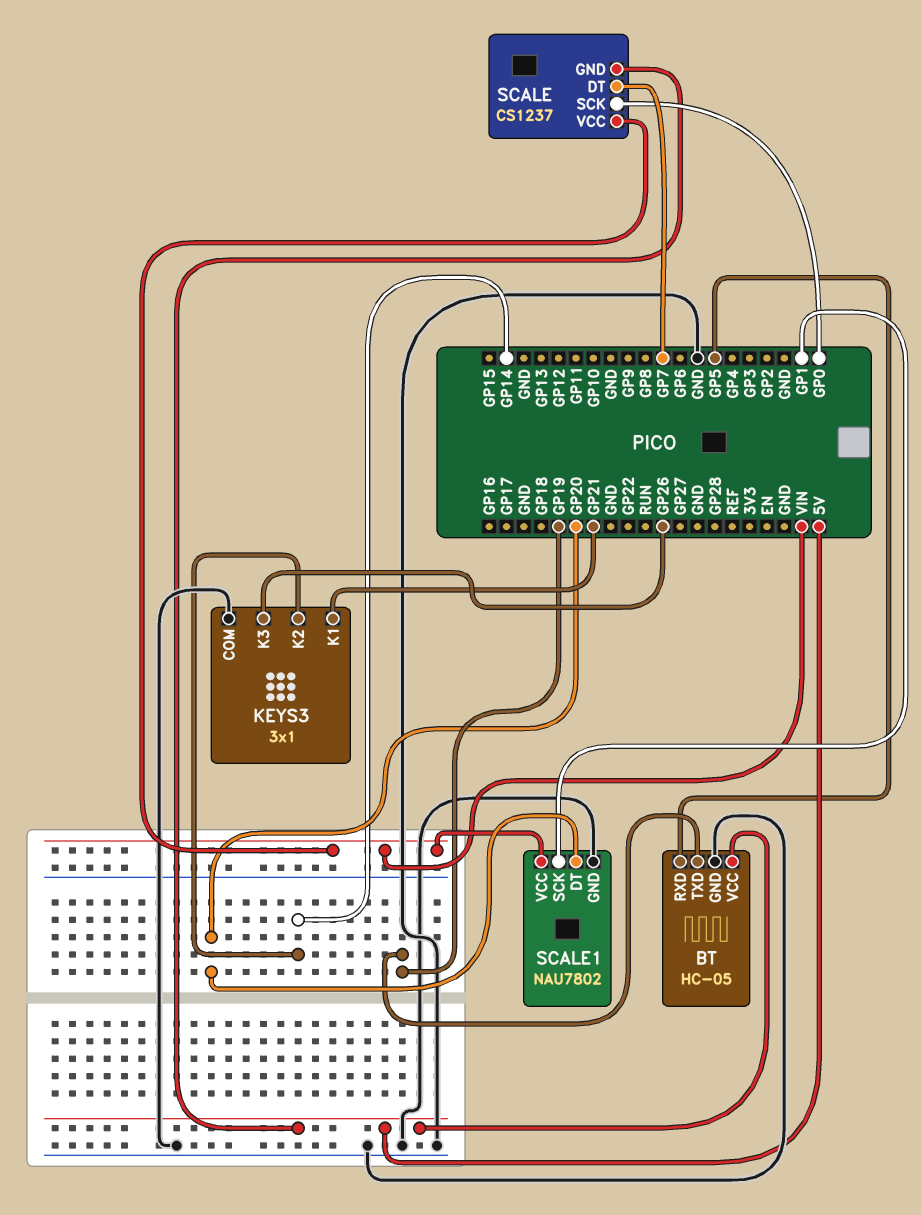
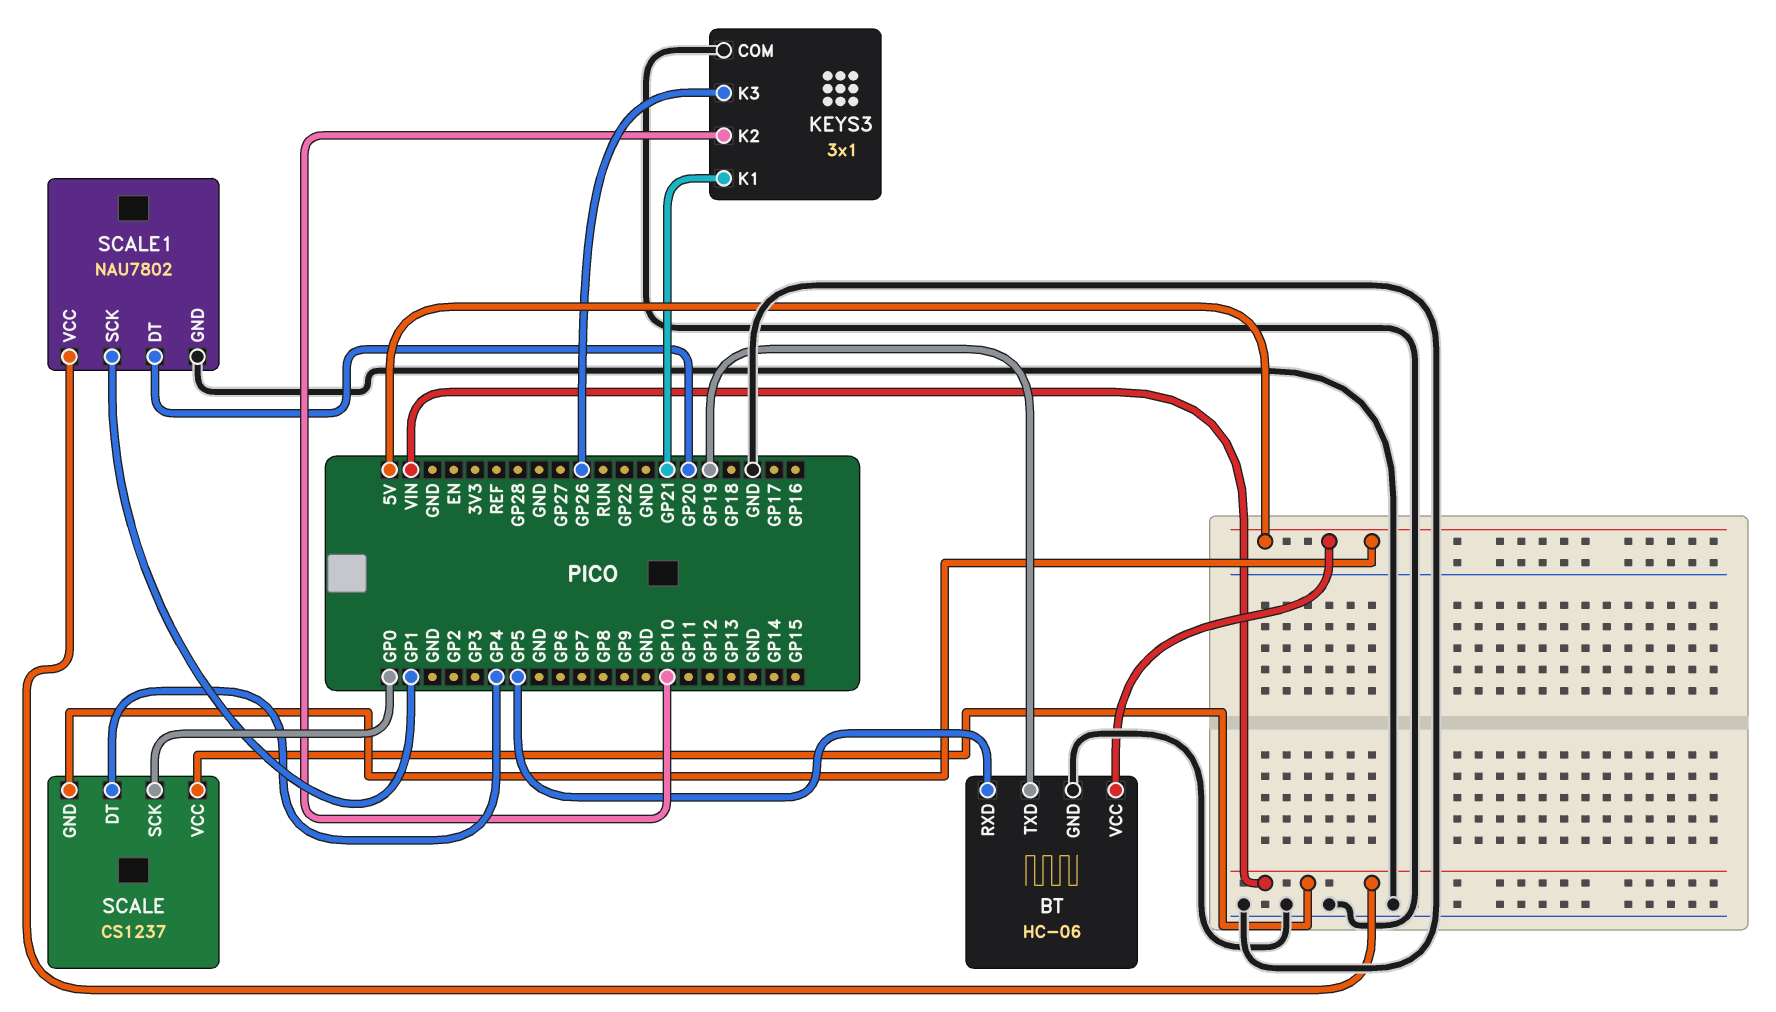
BT: HC-05 -> HC-06
KEYS3 pin K2: GP14 -> GP10
SCALE pin DT: GP7 -> GP4

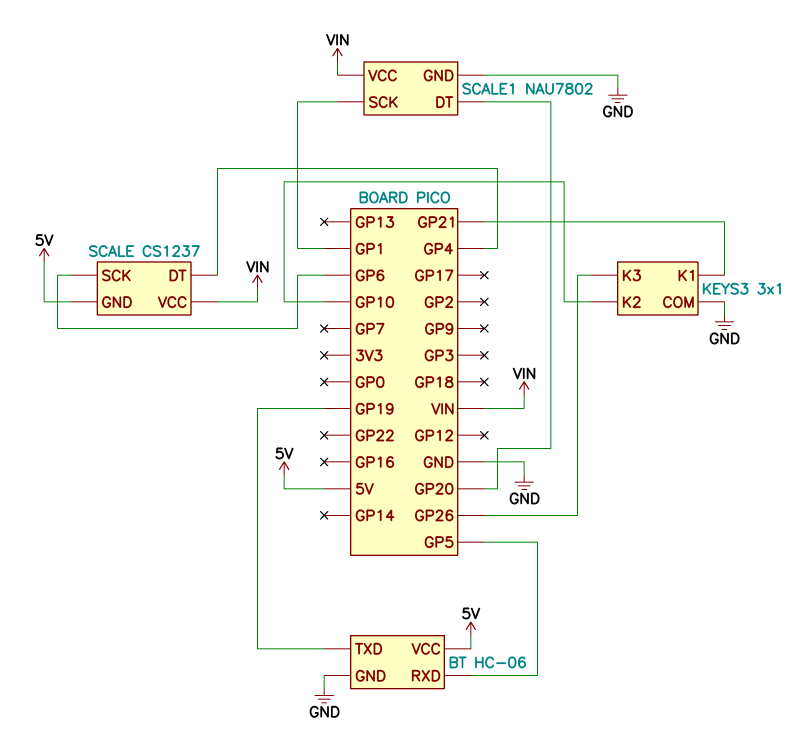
SCALE pin SCK: GP0 -> GP6

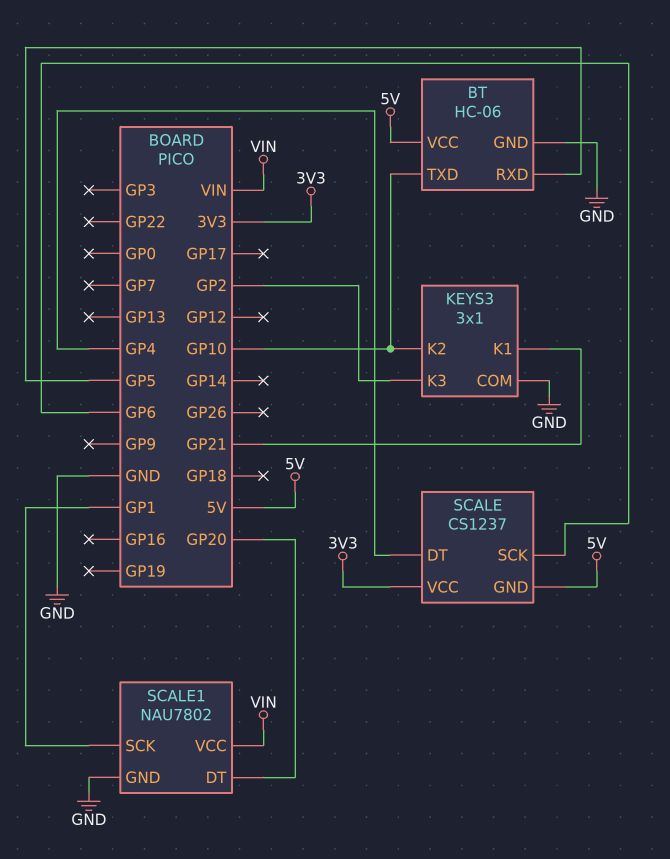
BT pin TXD: GP19 -> GP10
KEYS3 pin K3: GP26 -> GP2
SCALE pin VCC: VIN -> 3V3

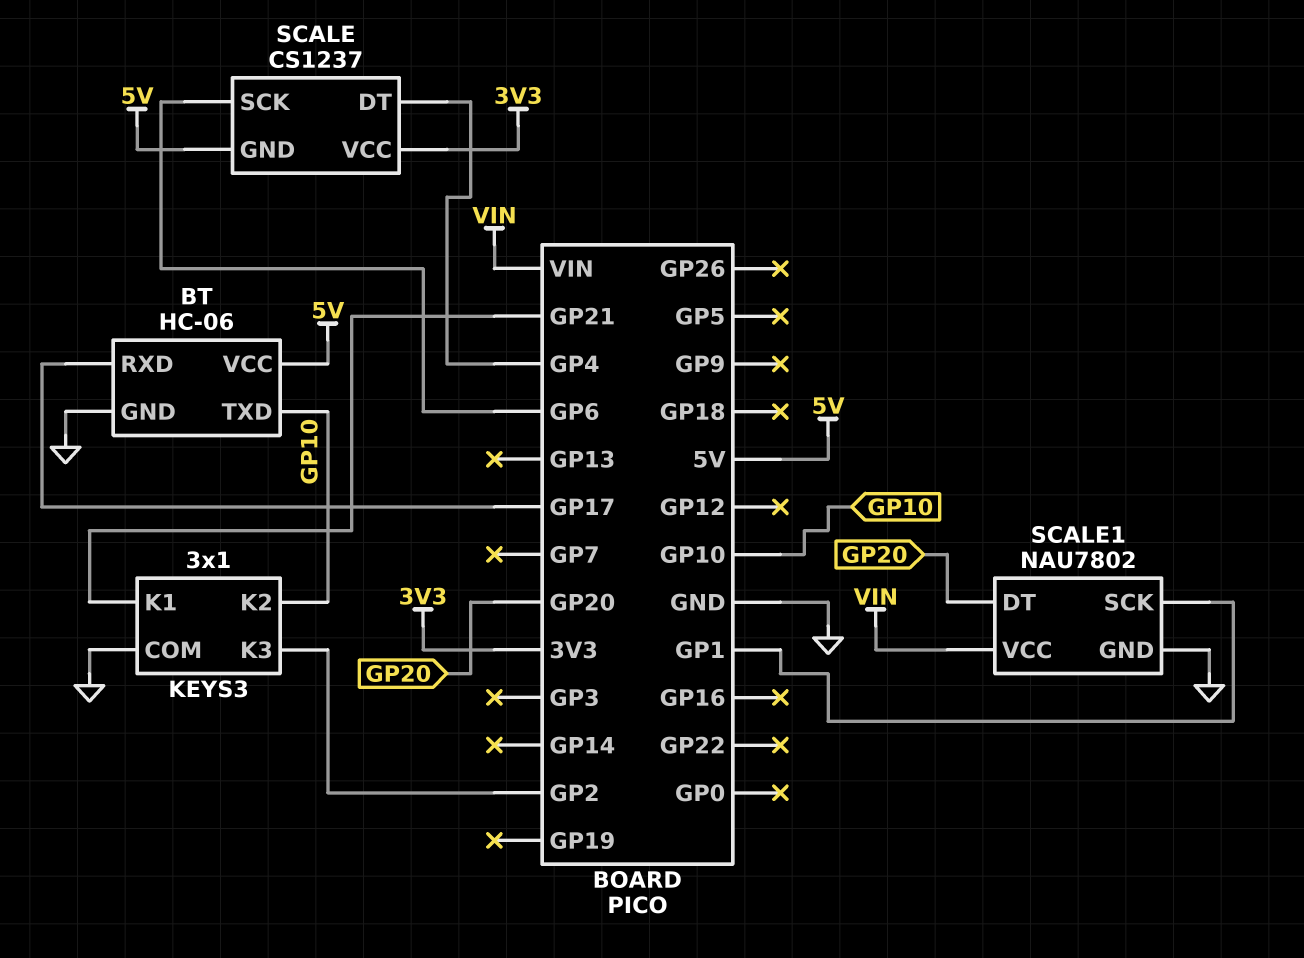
BT pin RXD: GP5 -> GP17

